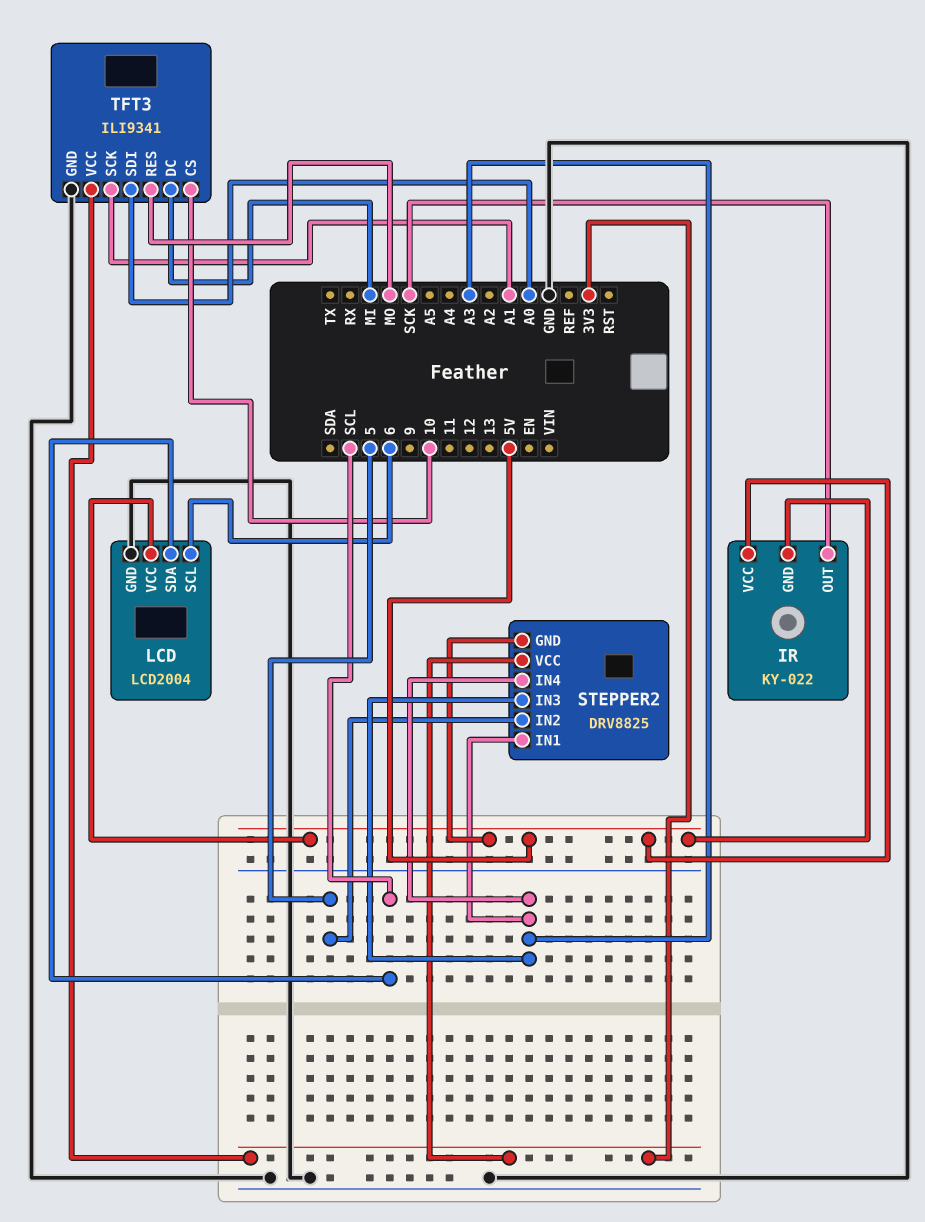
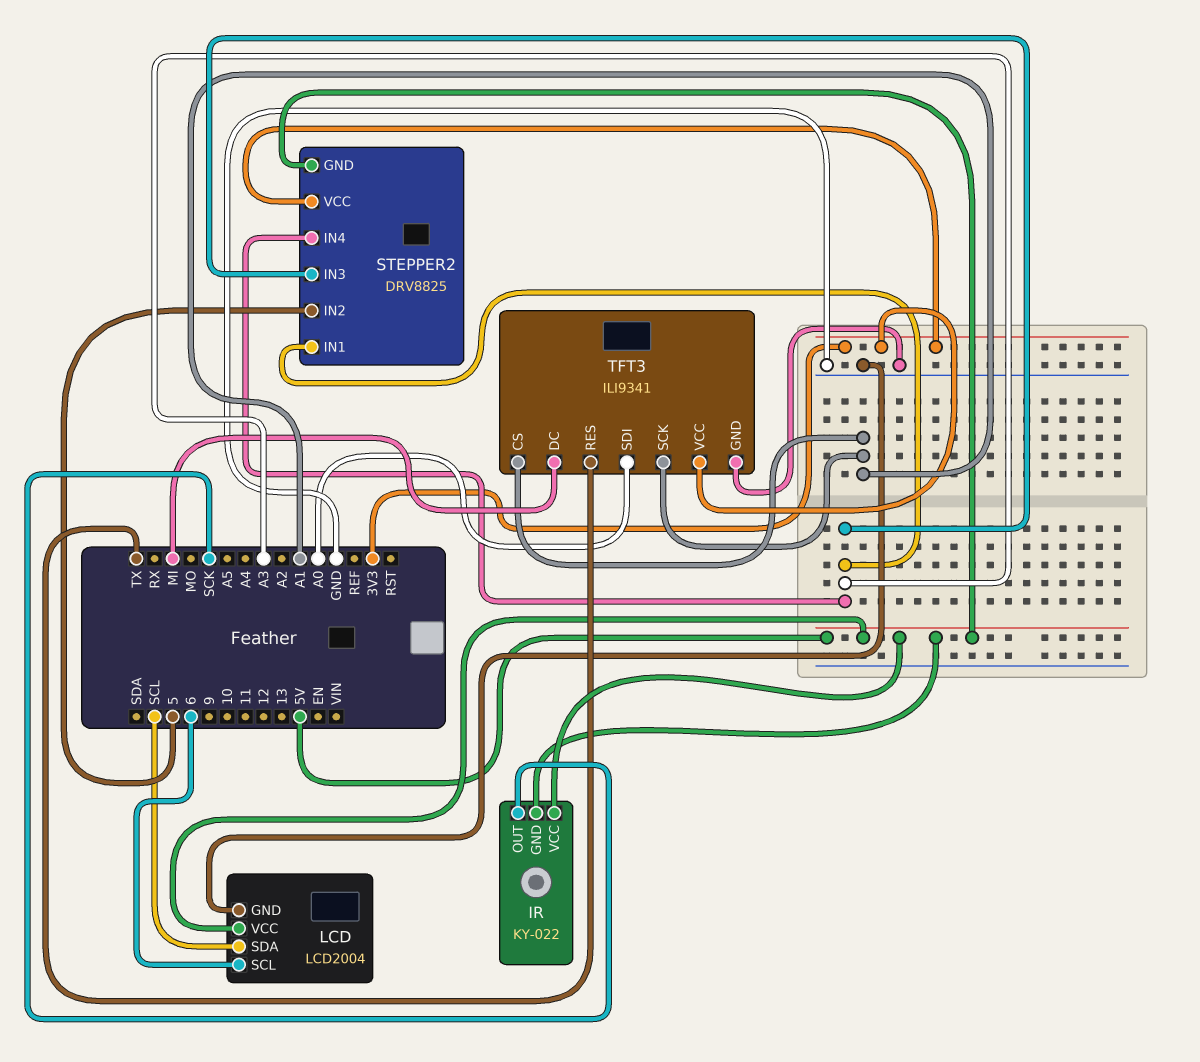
TFT3 pin CS: 10 -> A1
TFT3 pin RES: MO -> TX

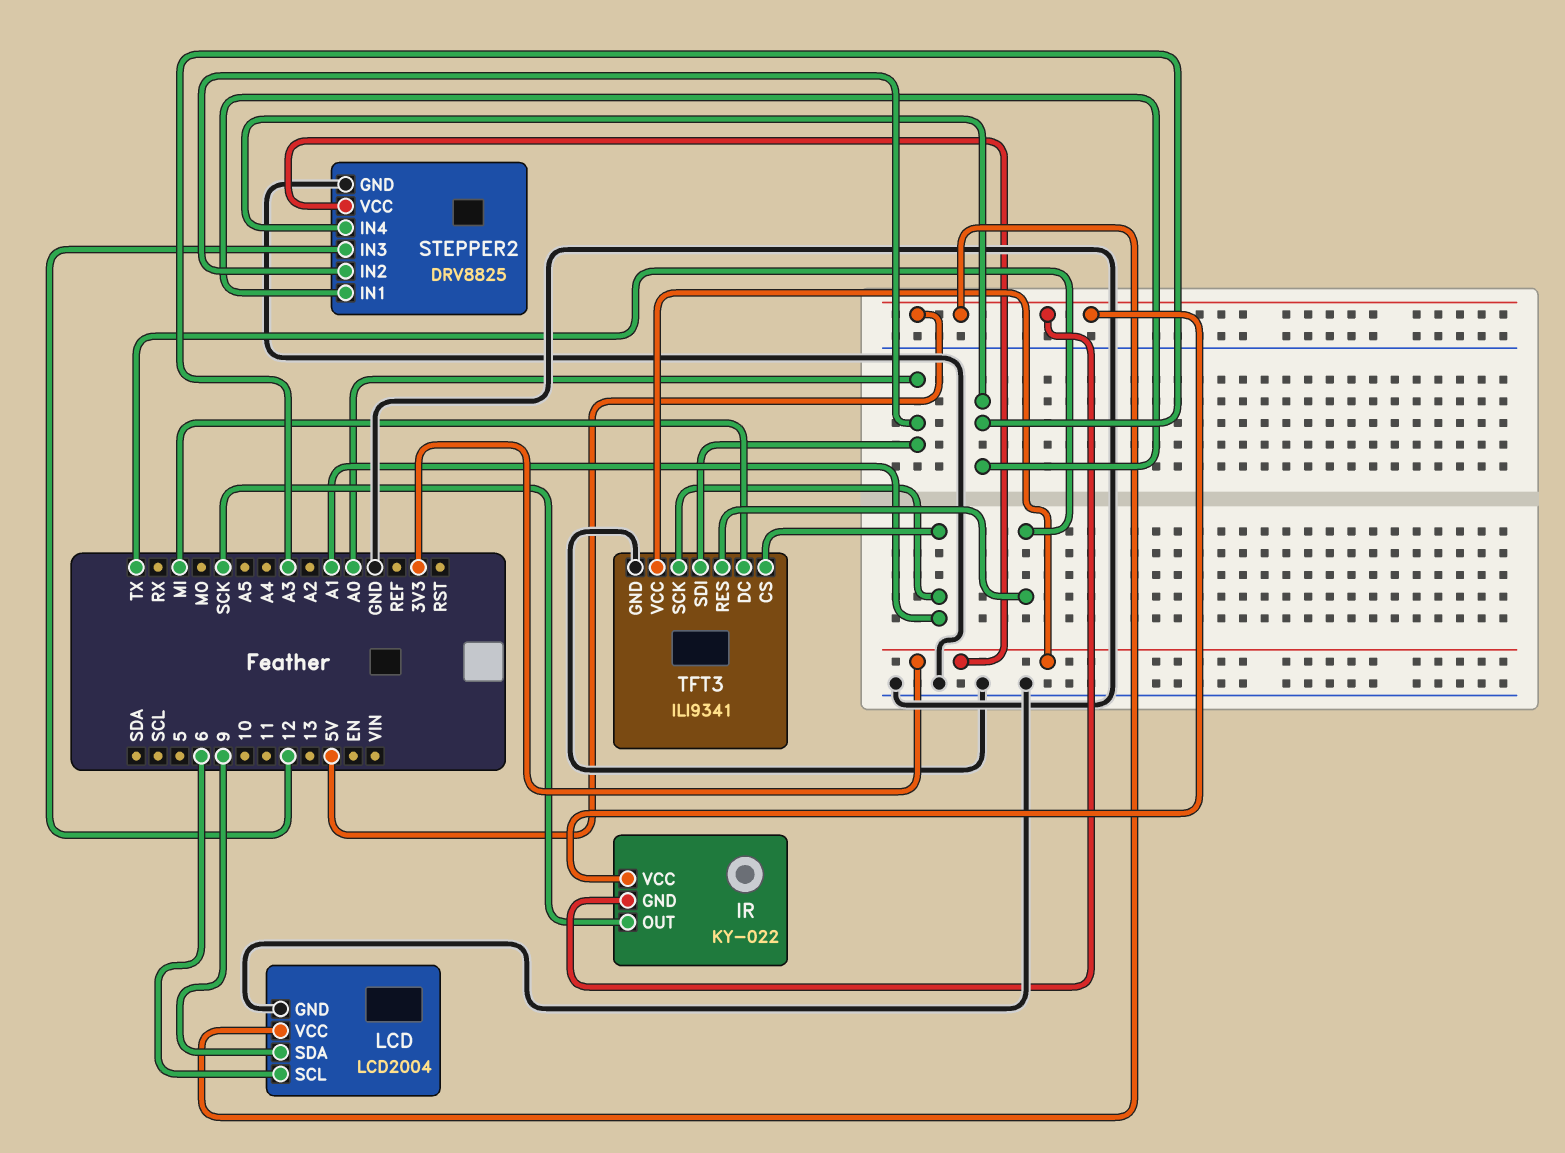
LCD pin SDA: SCL -> 9
STEPPER2 pin GND: 5V -> GND
STEPPER2 pin IN2: 5 -> A0
STEPPER2 pin IN3: A3 -> 12

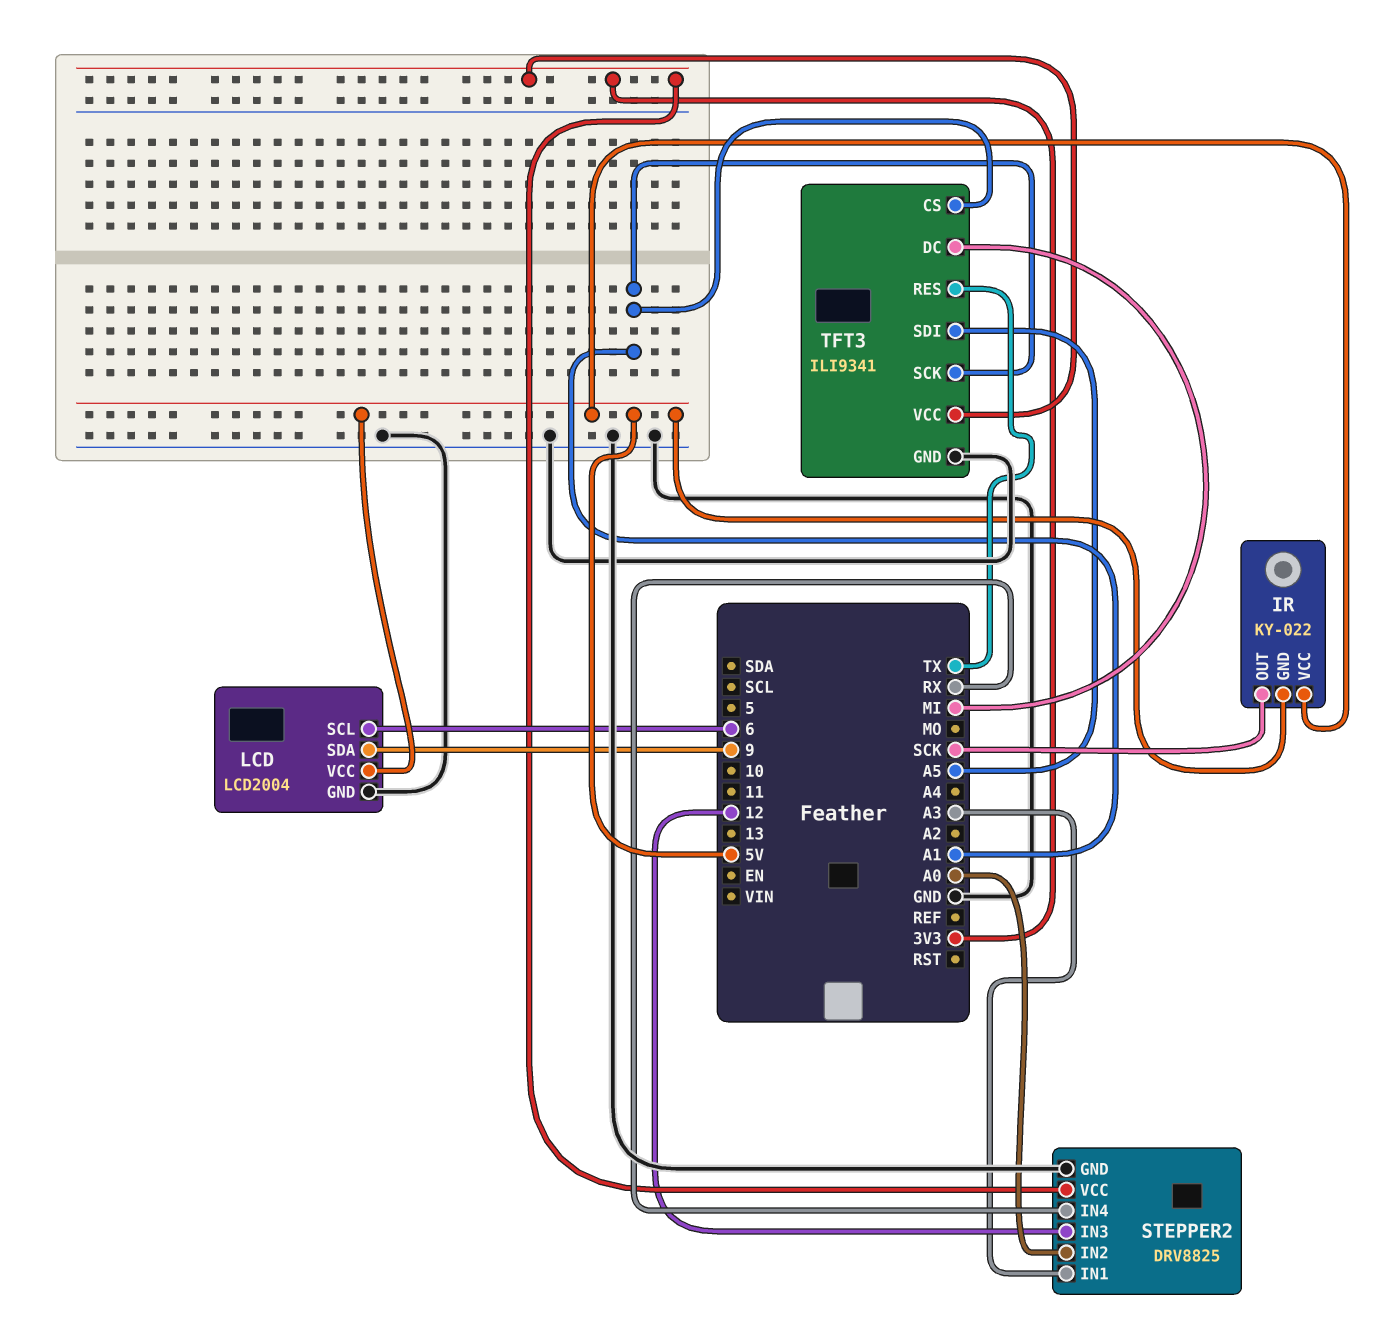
STEPPER2 pin IN4: A3 -> RX
TFT3 pin SDI: A0 -> A5

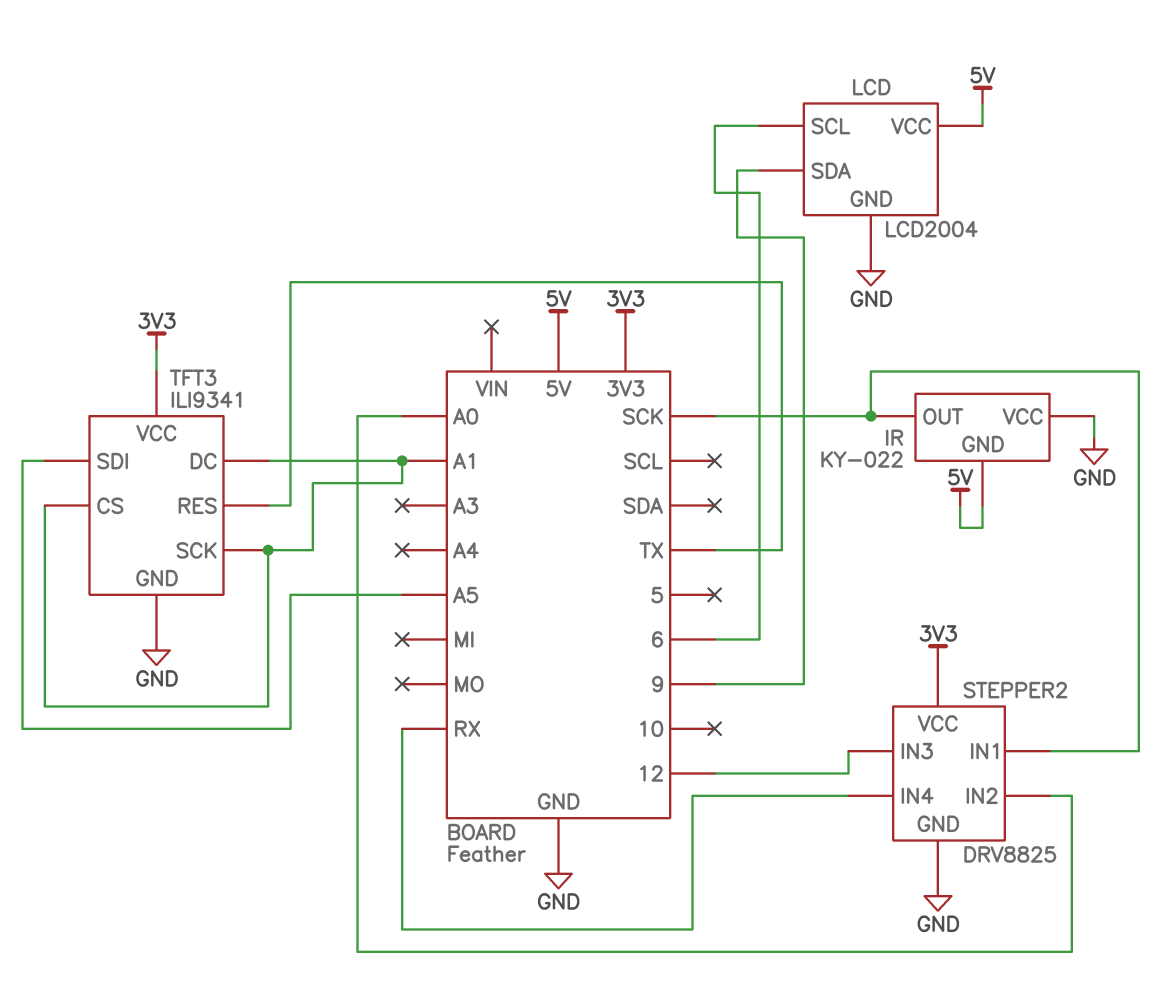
IR pin VCC: 5V -> GND
STEPPER2 pin IN1: A3 -> SCK
TFT3 pin DC: MI -> A1

